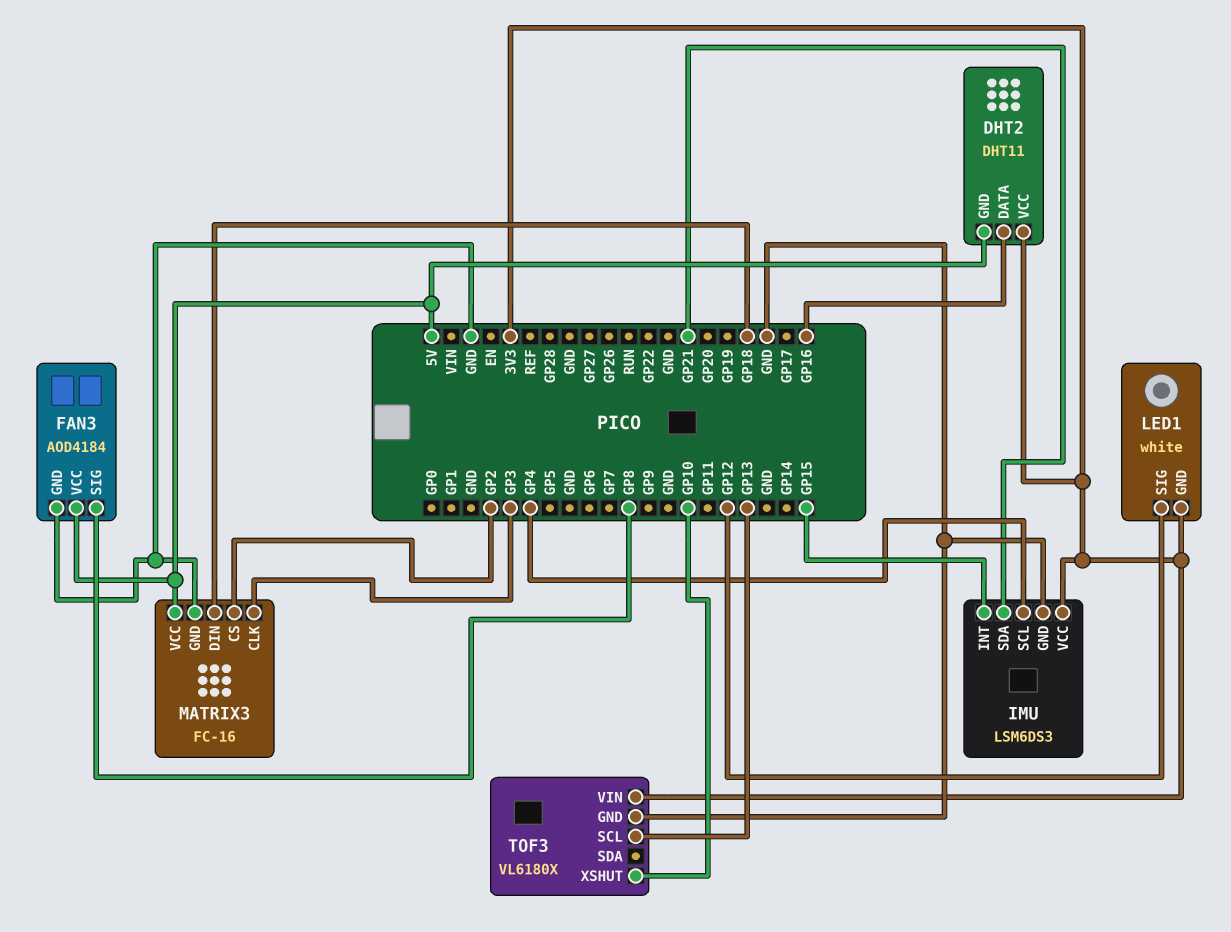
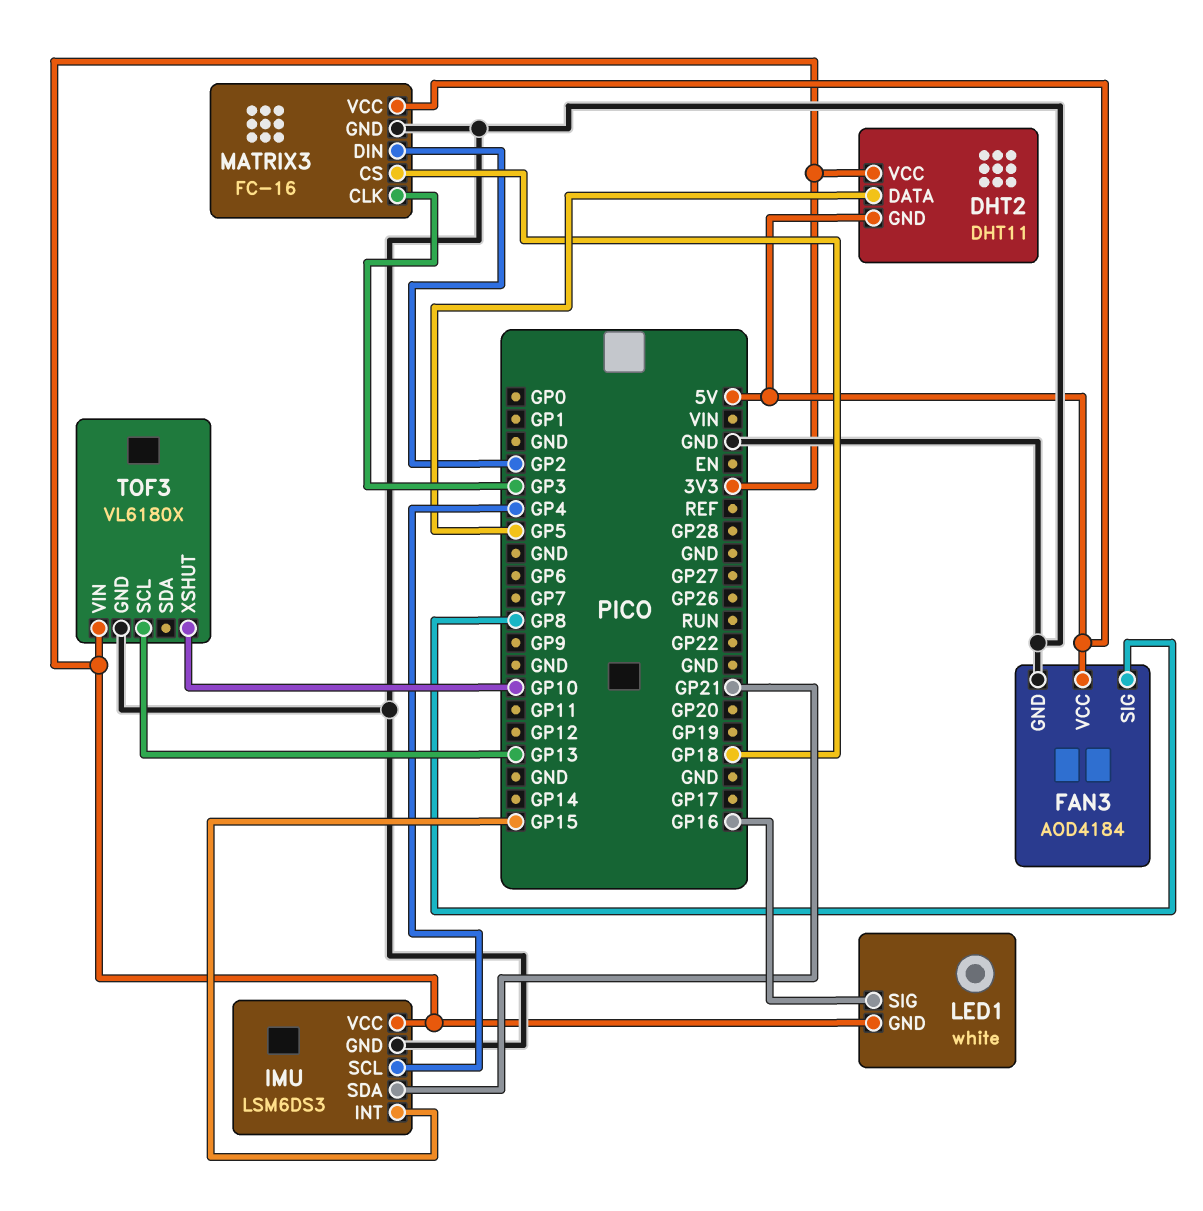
DHT2 pin DATA: GP16 -> GP5
LED1 pin SIG: GP12 -> GP16
MATRIX3 pin CS: GP2 -> GP18
MATRIX3 pin DIN: GP18 -> GP2

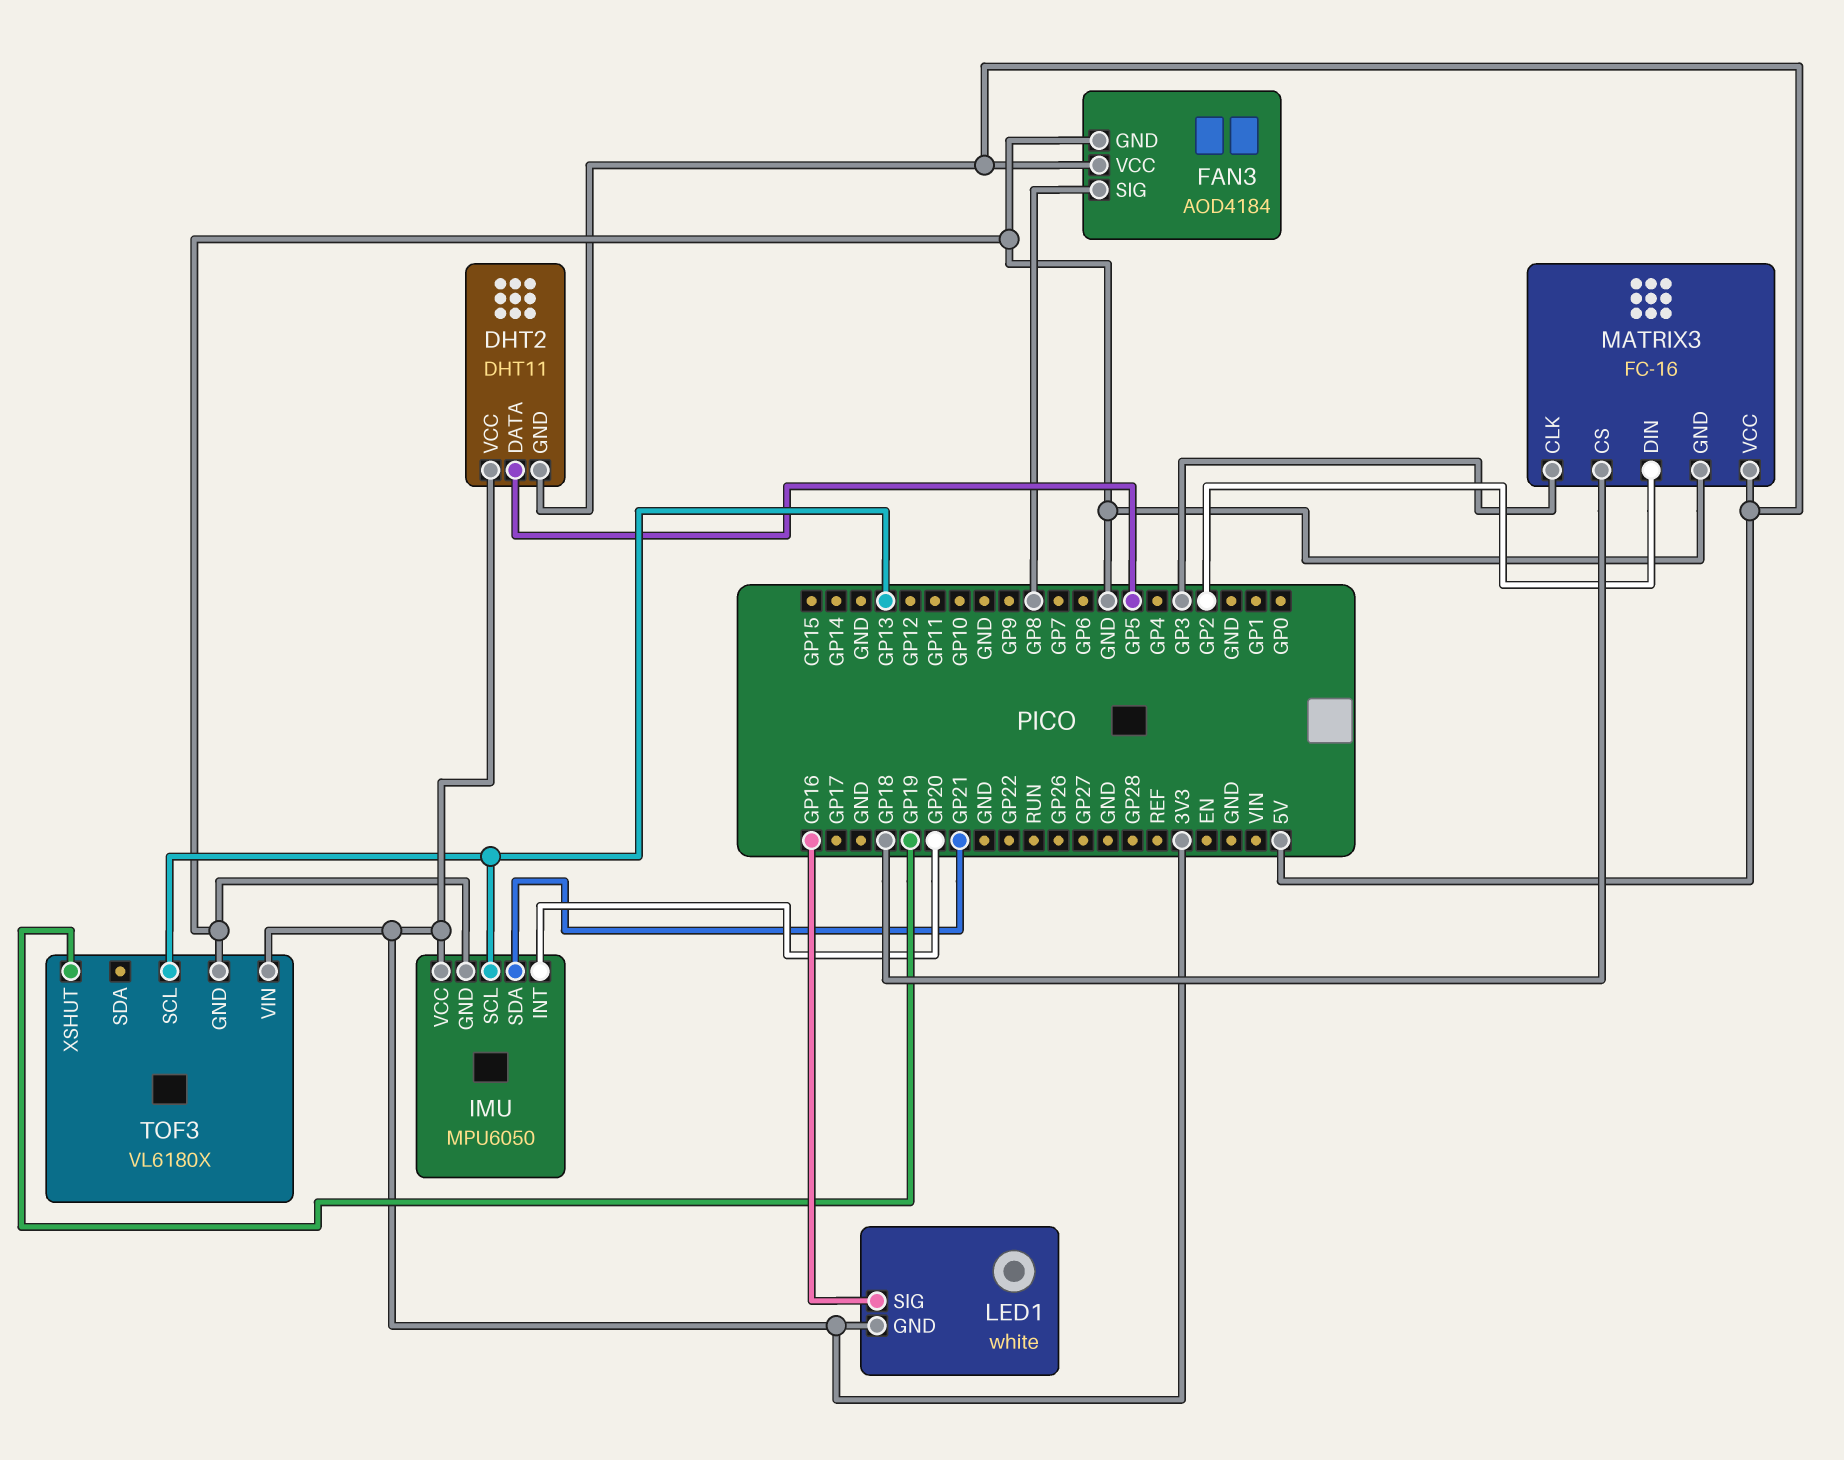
IMU: LSM6DS3 -> MPU6050
IMU pin INT: GP15 -> GP20
IMU pin SCL: GP4 -> GP13
TOF3 pin XSHUT: GP10 -> GP19

